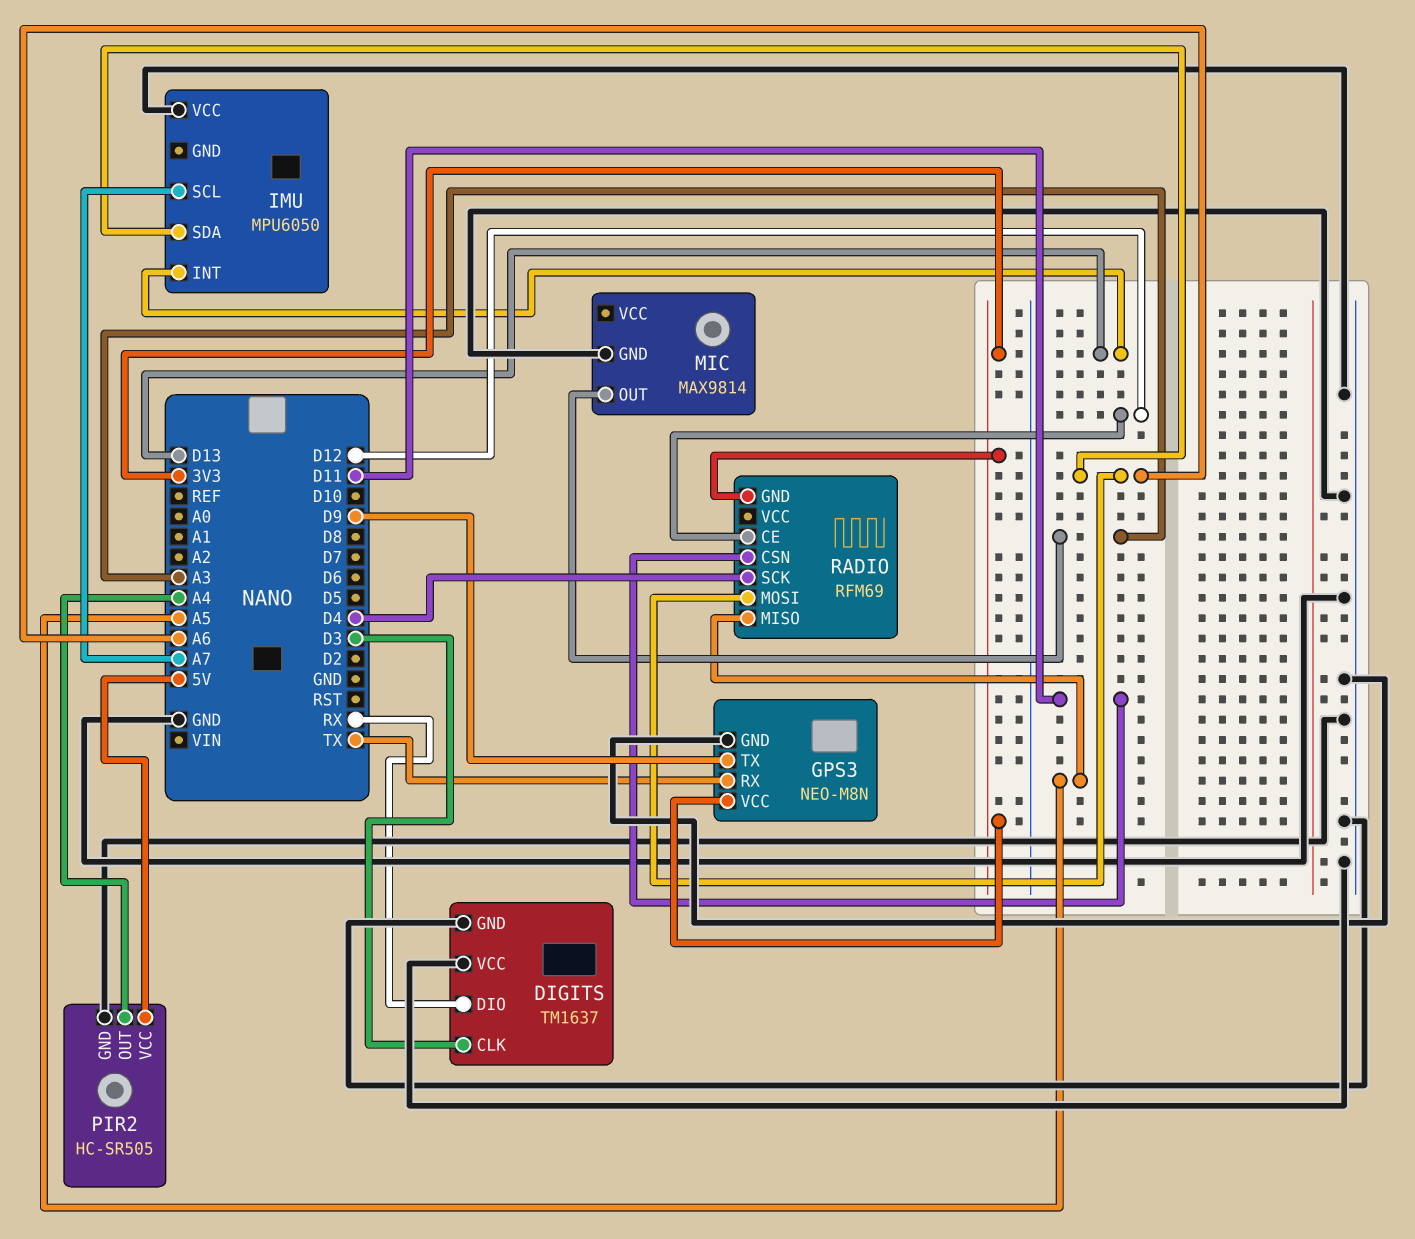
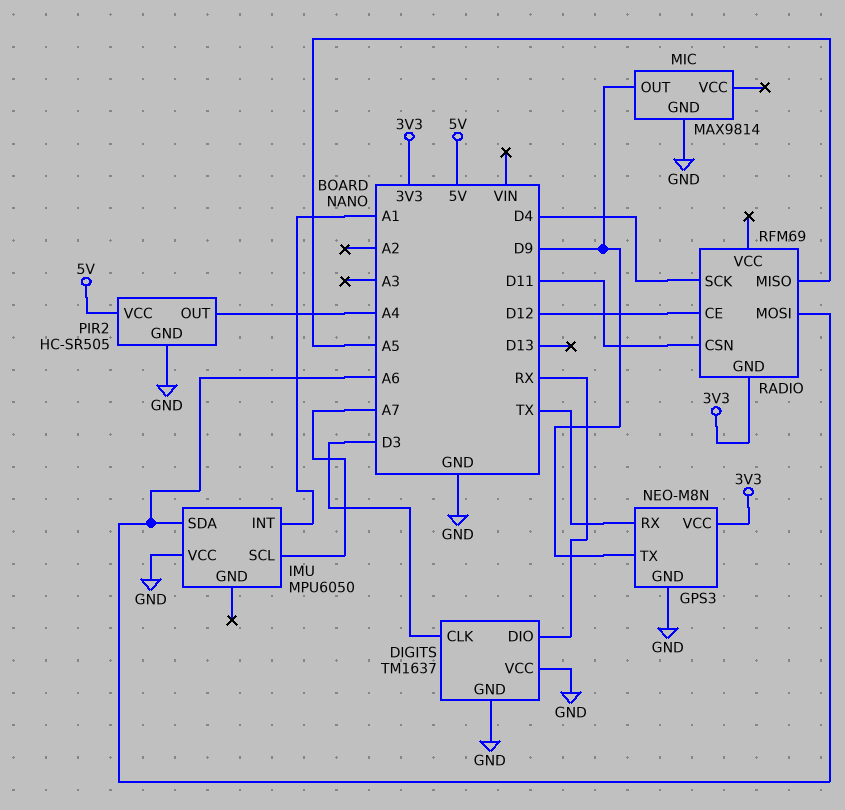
IMU pin INT: D13 -> A1
MIC pin OUT: A3 -> D9

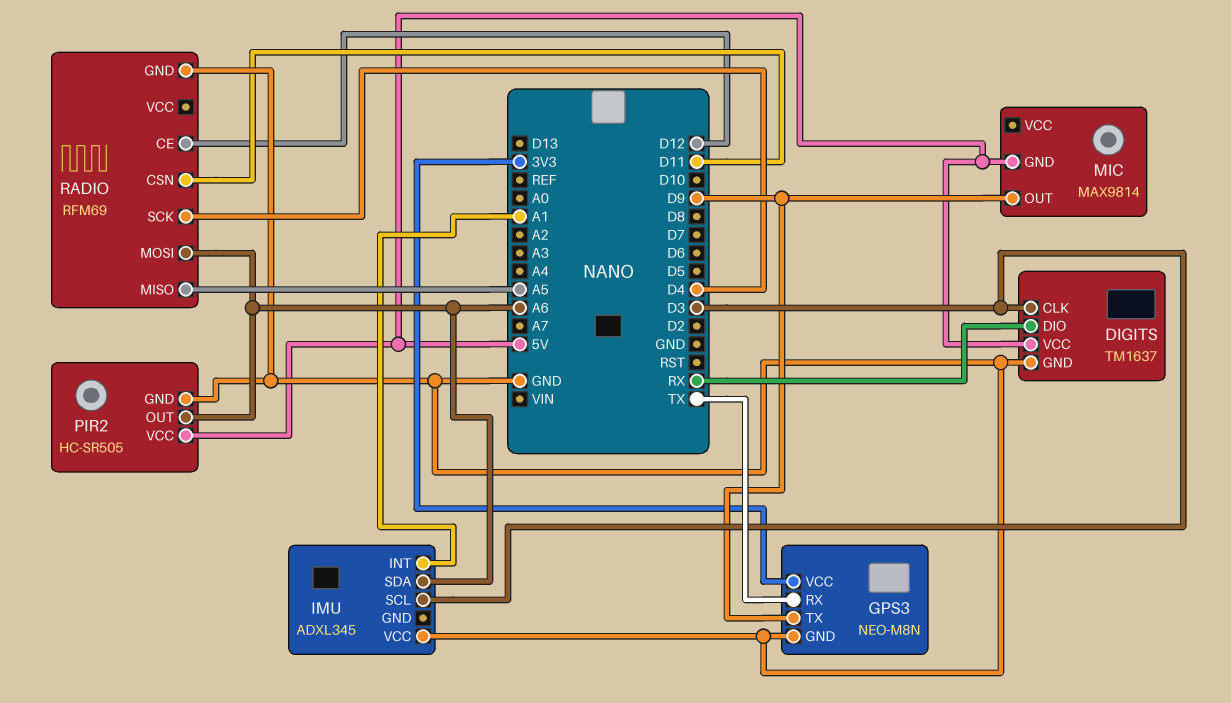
DIGITS pin VCC: GND -> 5V
IMU: MPU6050 -> ADXL345
IMU pin SCL: A7 -> D3
MIC pin GND: GND -> 5V
PIR2 pin OUT: A4 -> A6
RADIO pin GND: 3V3 -> GND

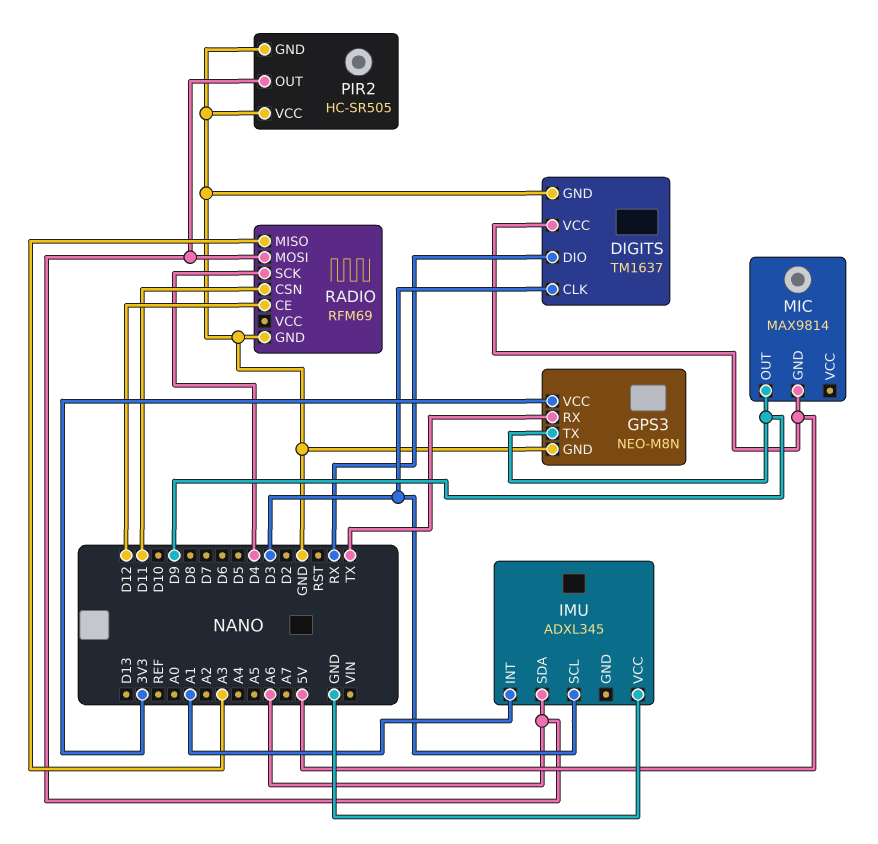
PIR2 pin VCC: 5V -> GND
RADIO pin MISO: A5 -> A3

